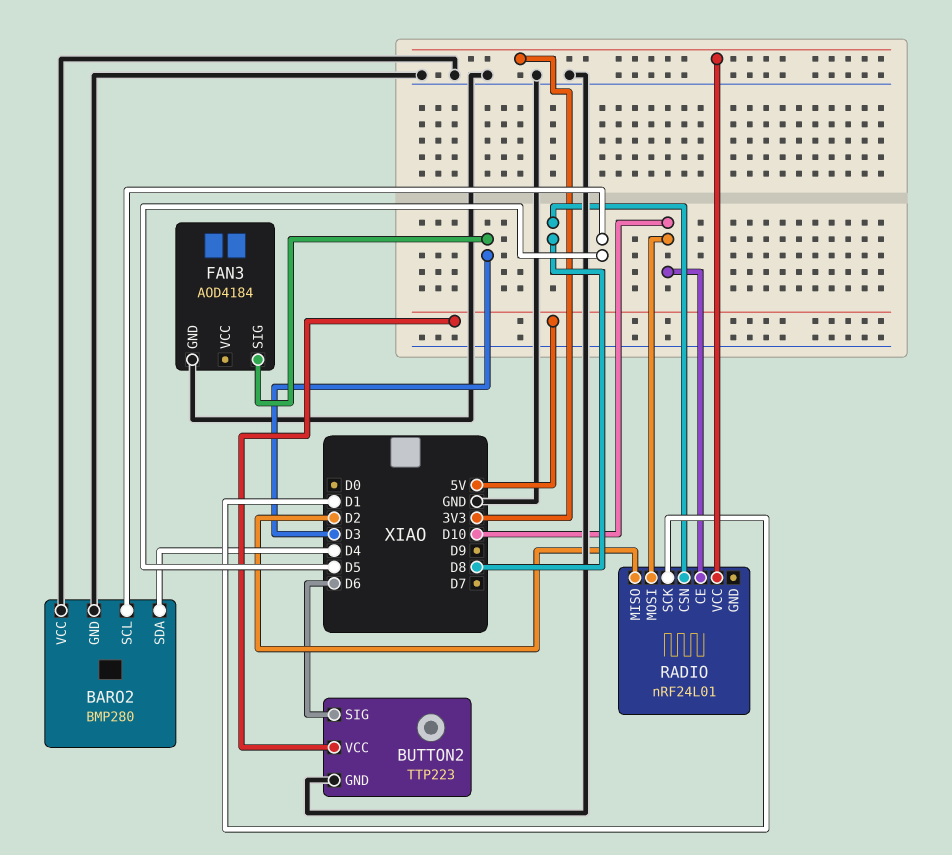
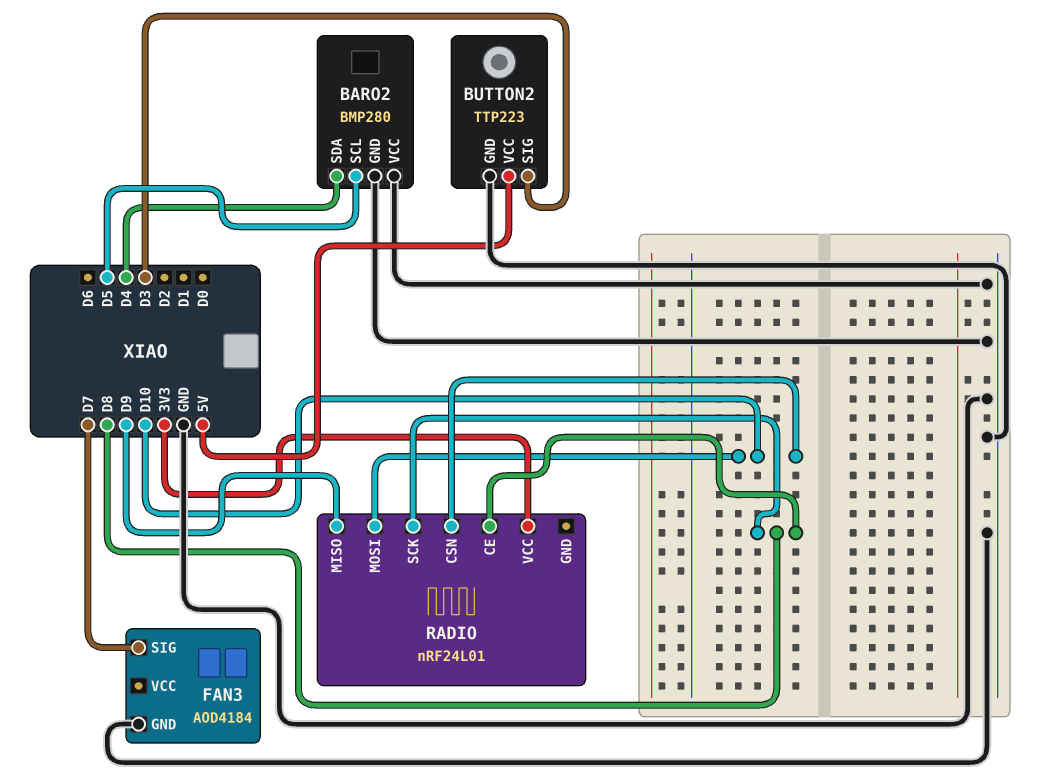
BUTTON2 pin SIG: D6 -> D3
FAN3 pin SIG: D3 -> D7
RADIO pin CE: D10 -> D8
RADIO pin CSN: D8 -> D10
RADIO pin MISO: D2 -> D9
RADIO pin SCK: D1 -> D8

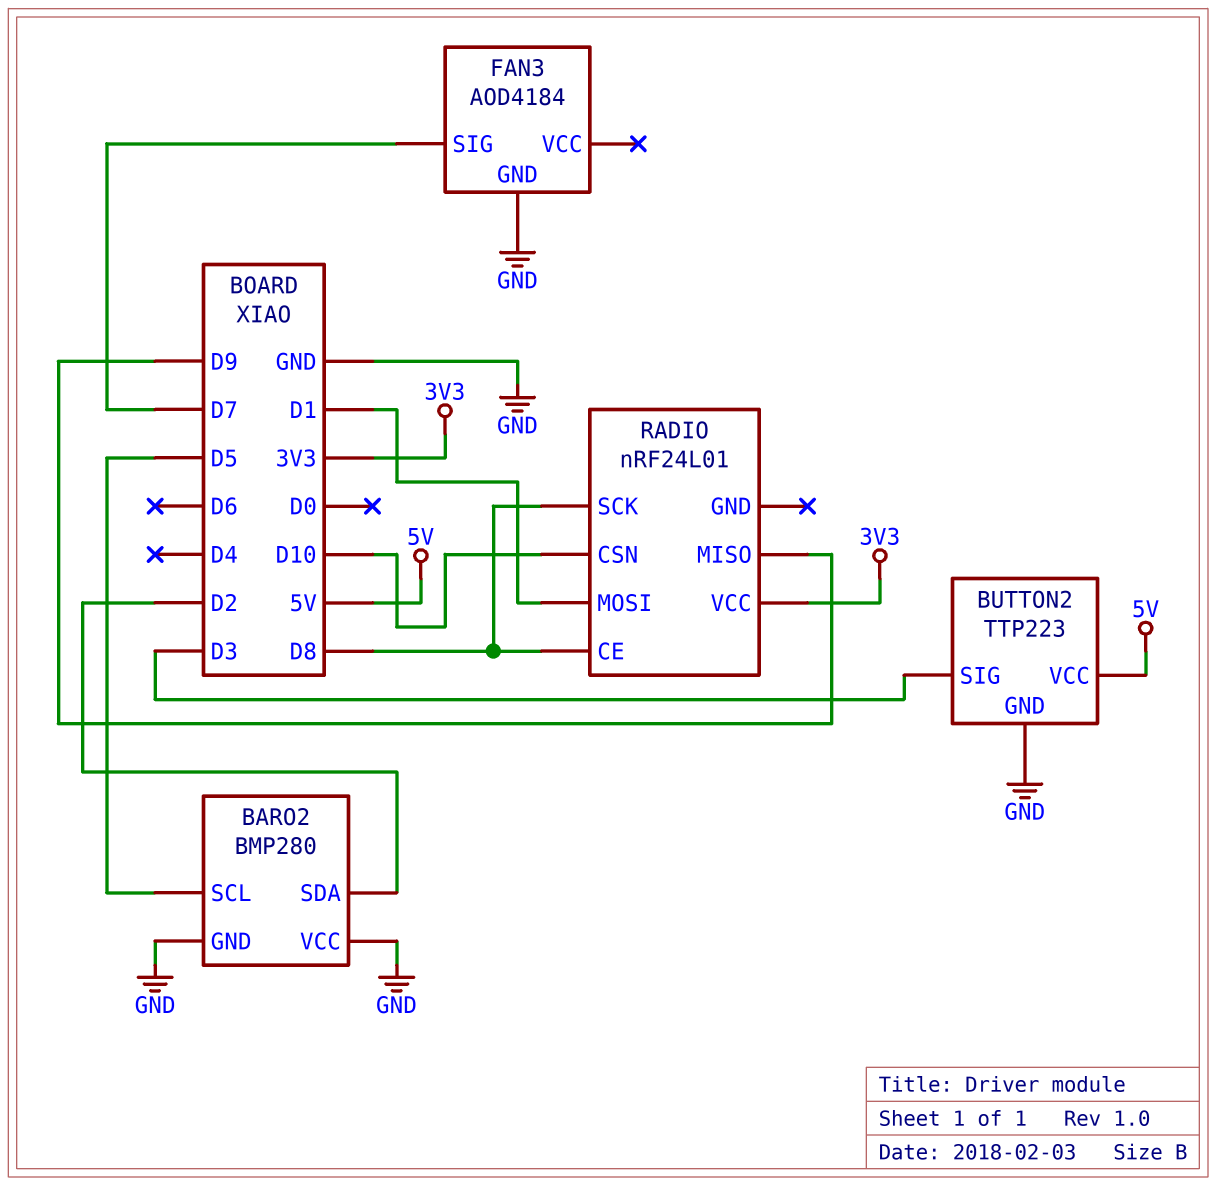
BARO2 pin SDA: D4 -> D2
RADIO pin MOSI: D10 -> D1

